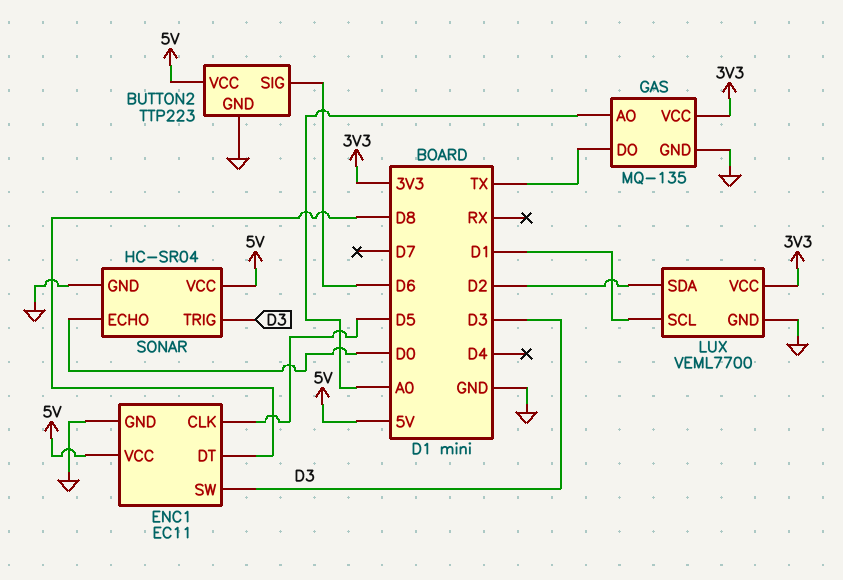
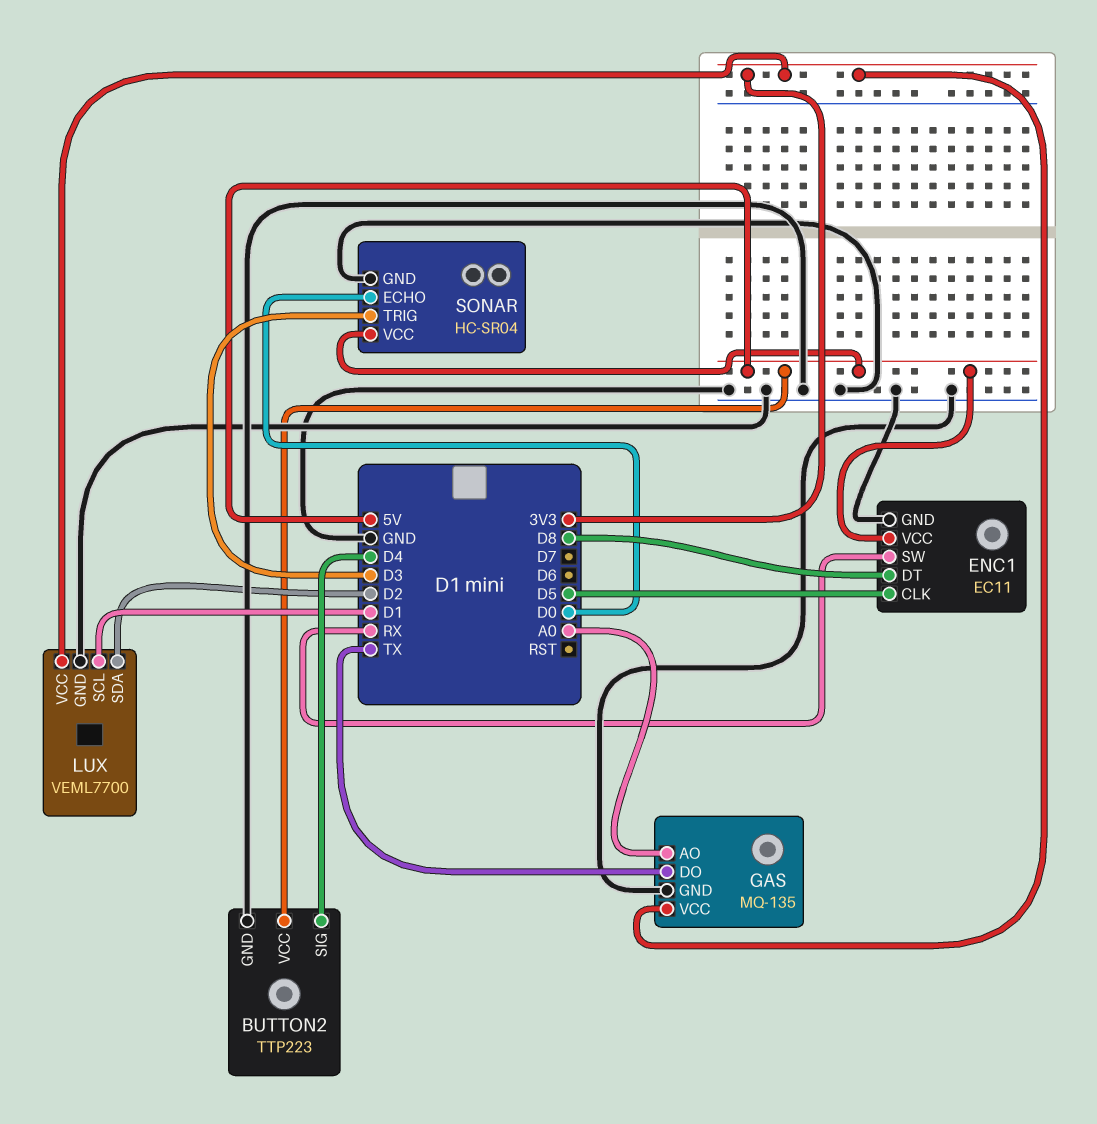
BUTTON2 pin SIG: D6 -> D4
ENC1 pin SW: D3 -> RX

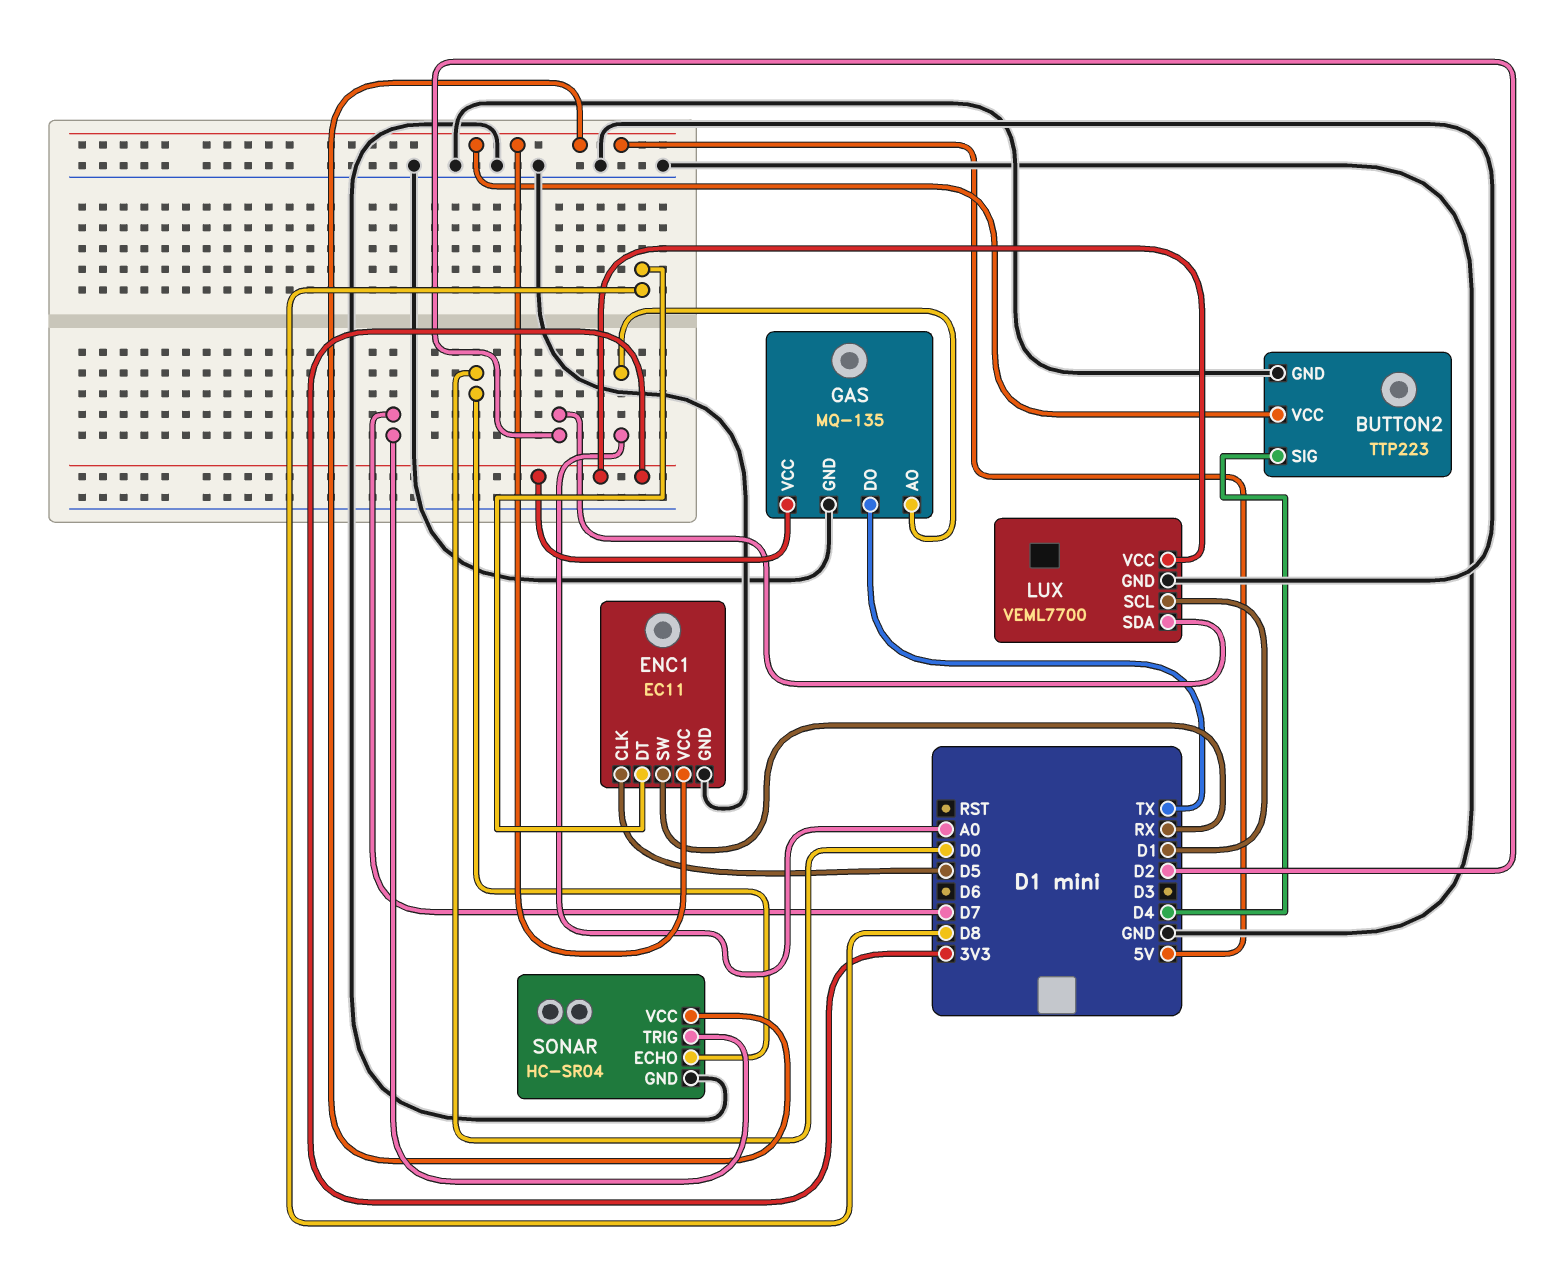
SONAR pin TRIG: D3 -> D7

